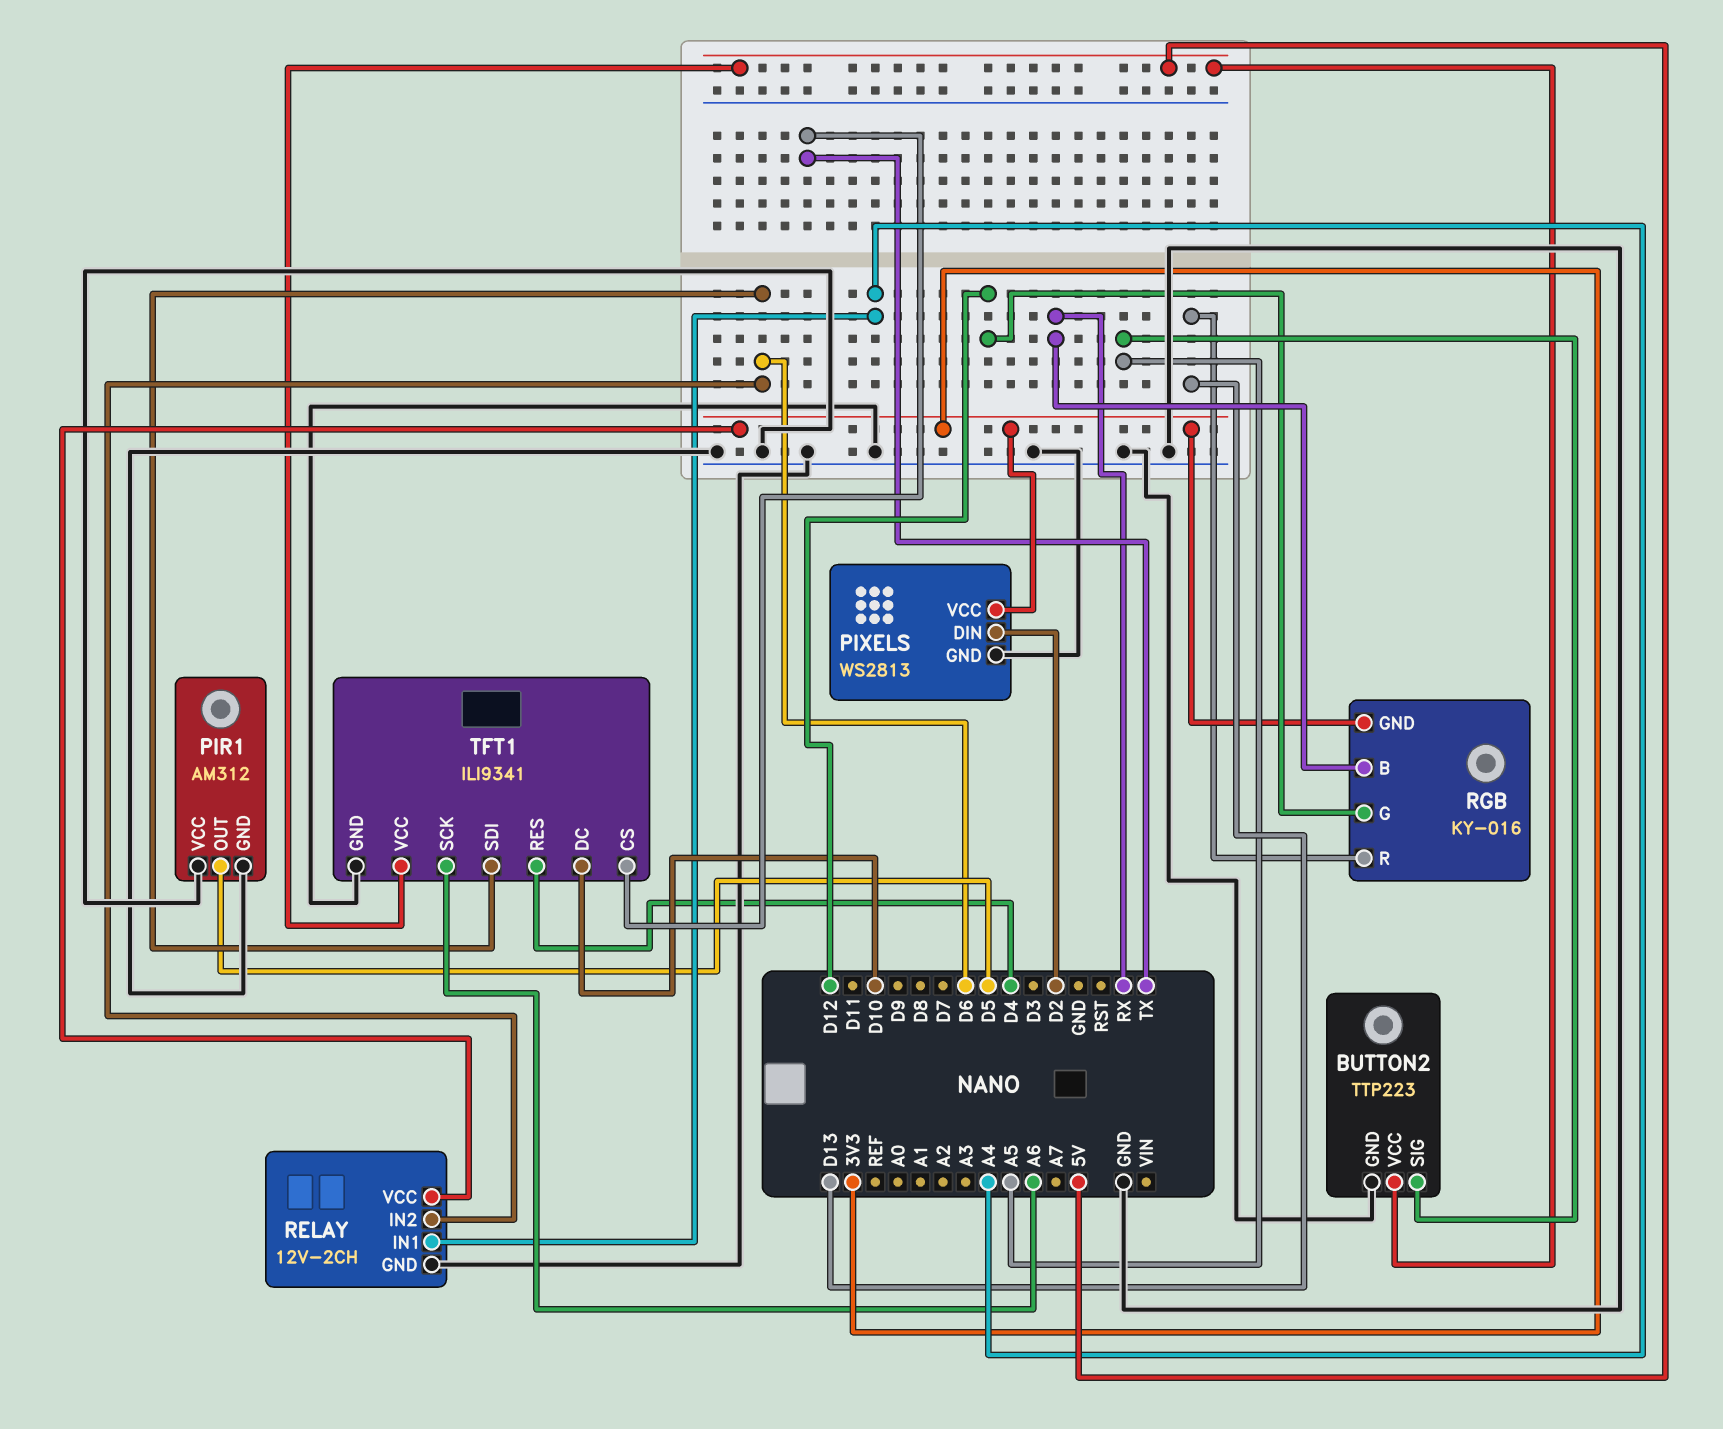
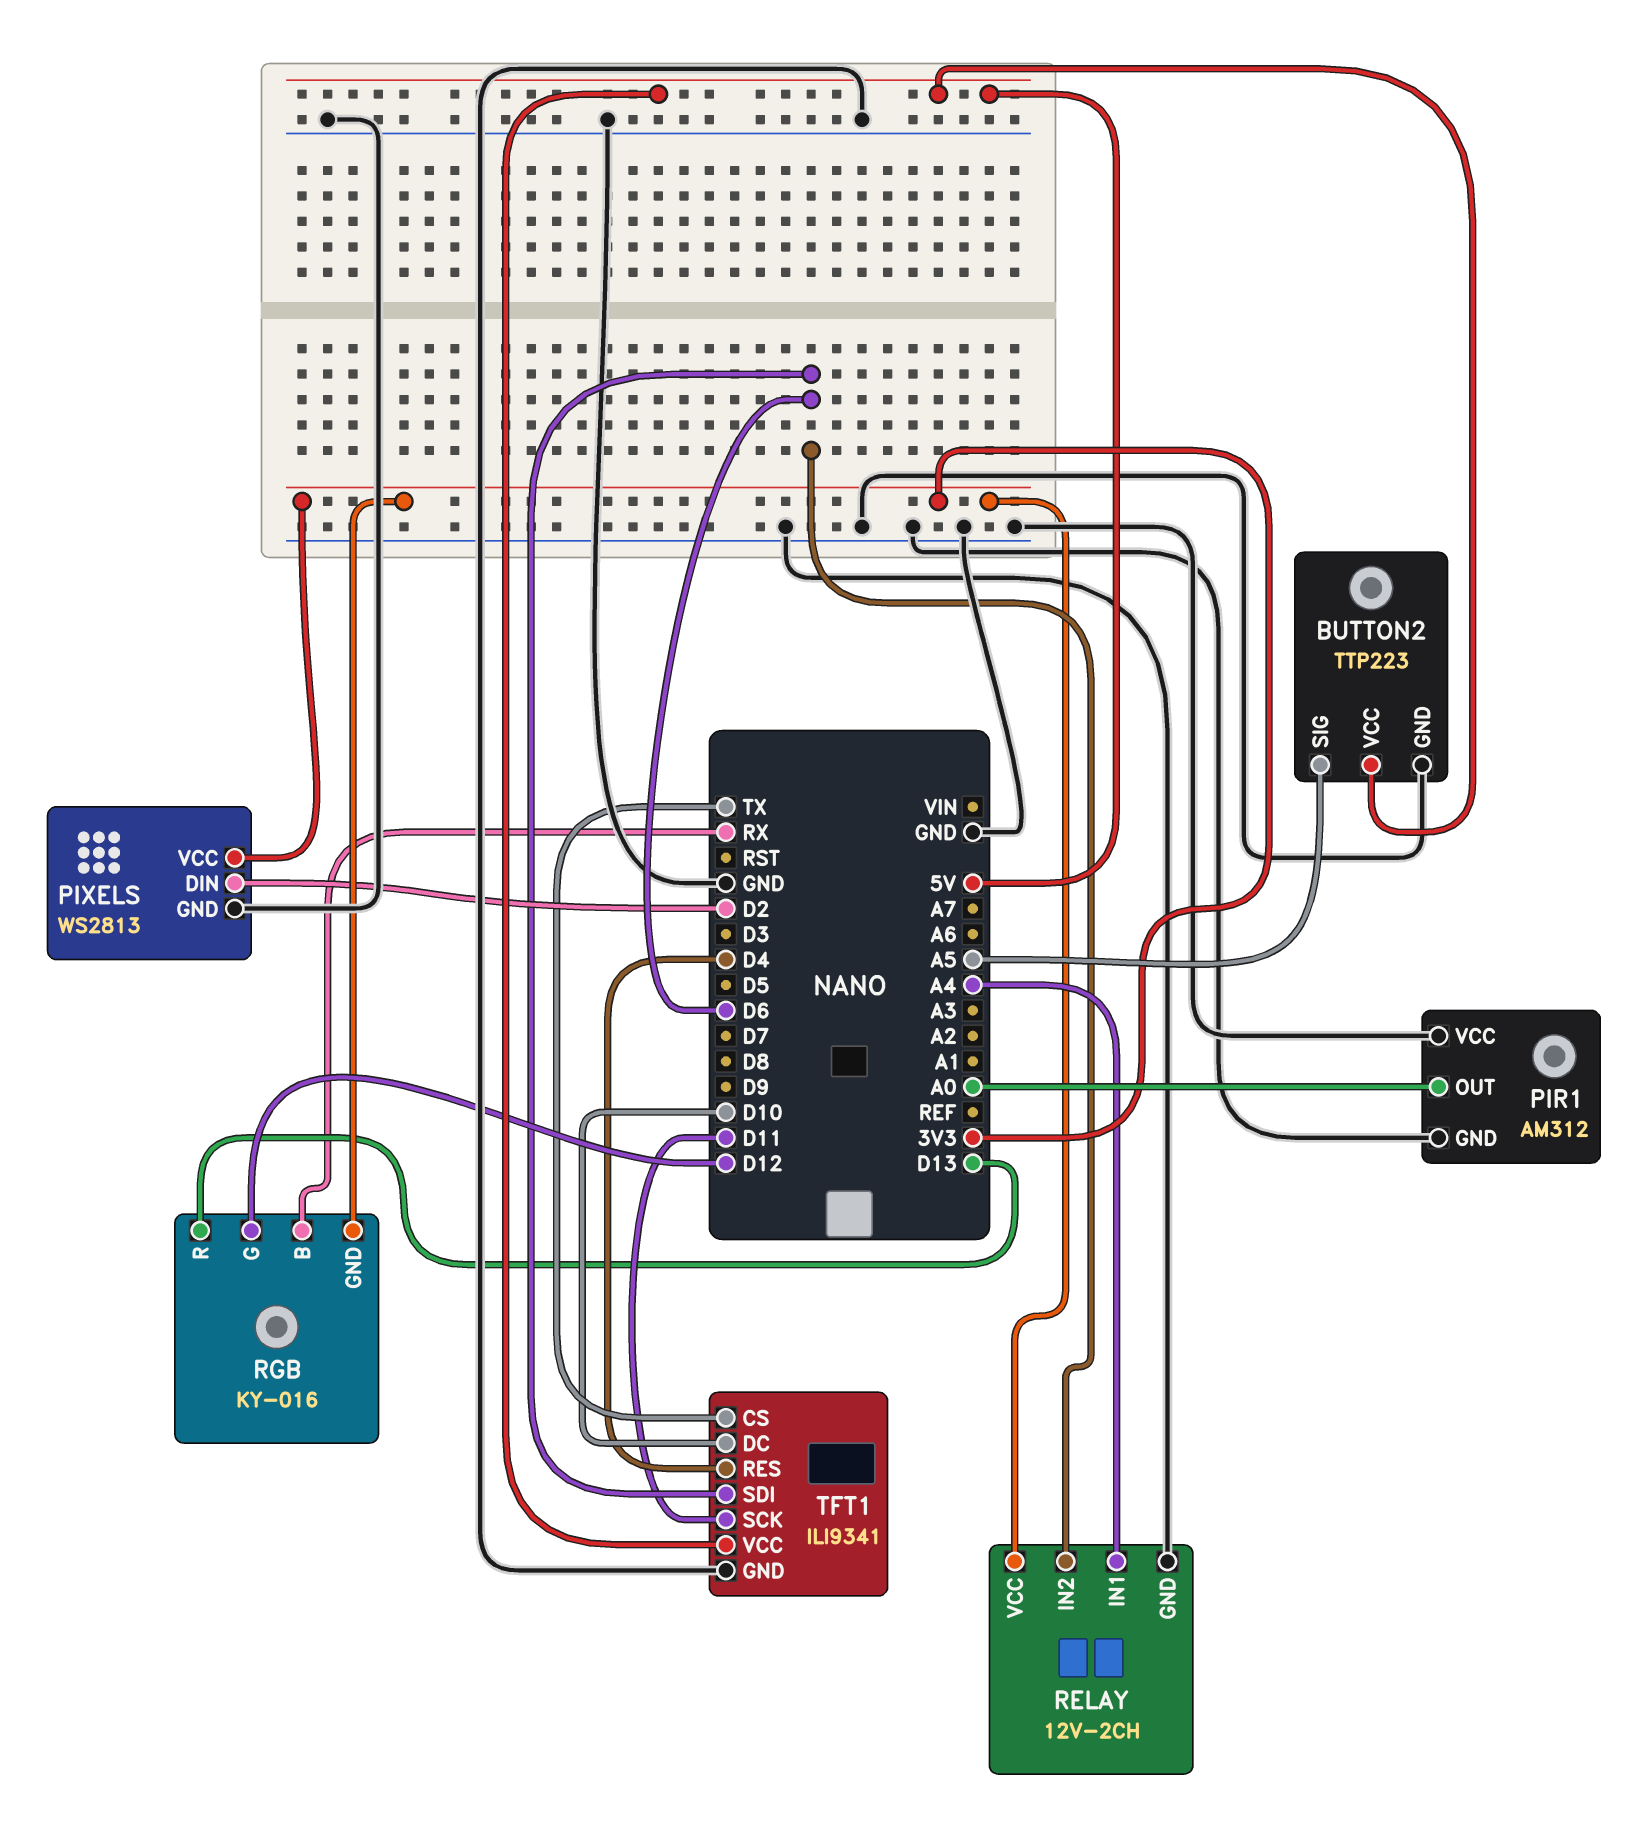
PIR1 pin OUT: D5 -> A0
TFT1 pin SCK: A6 -> D11

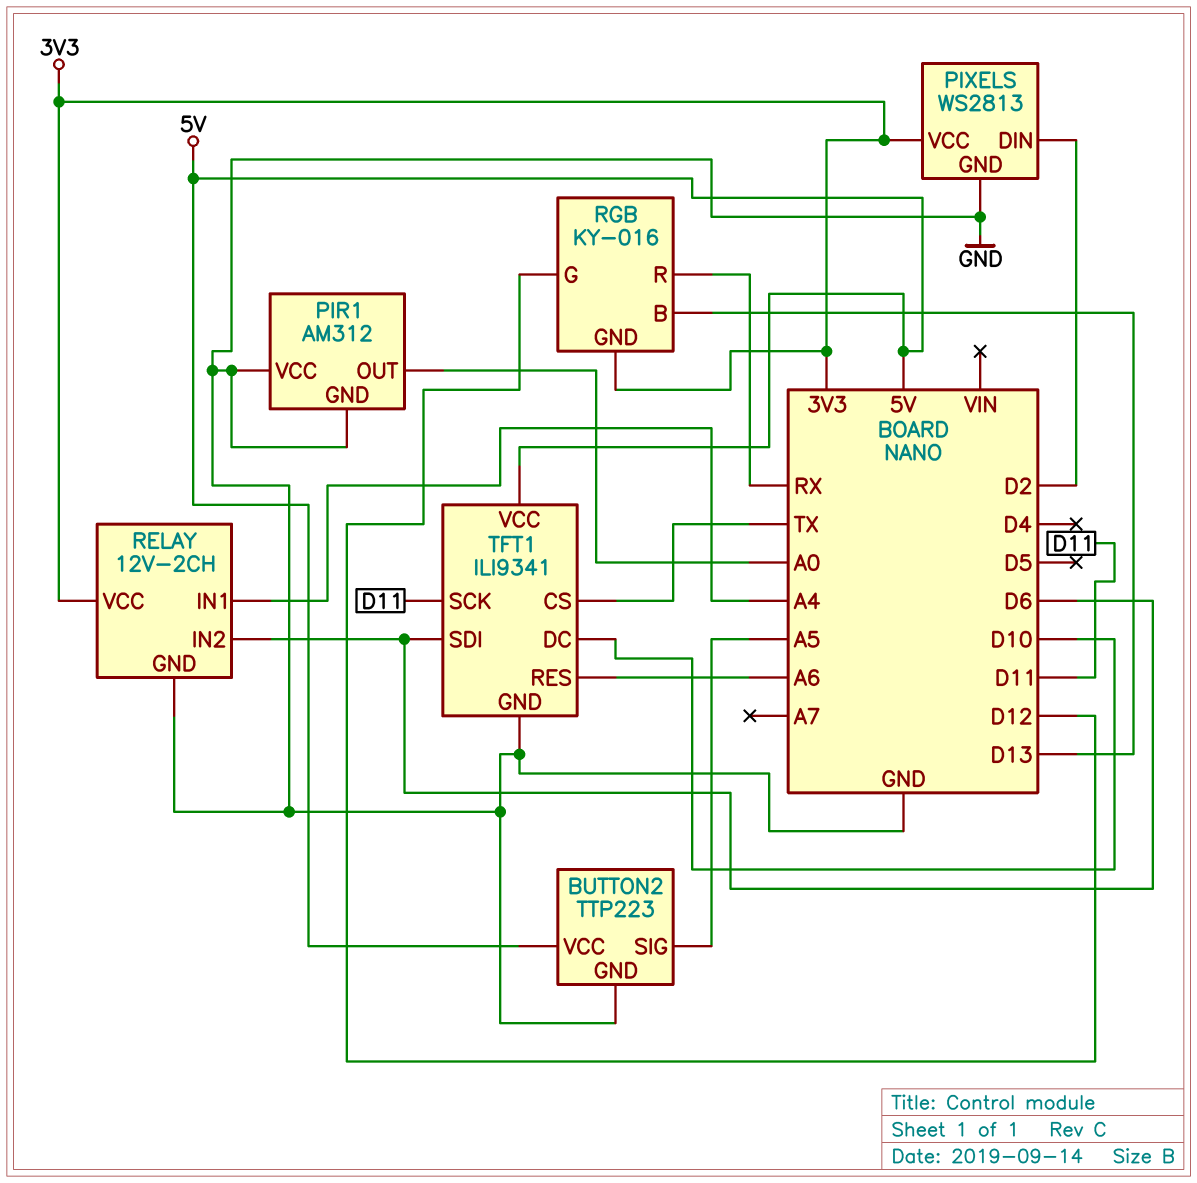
RGB pin B: RX -> D13
RGB pin R: D13 -> RX
TFT1 pin RES: D4 -> A6

